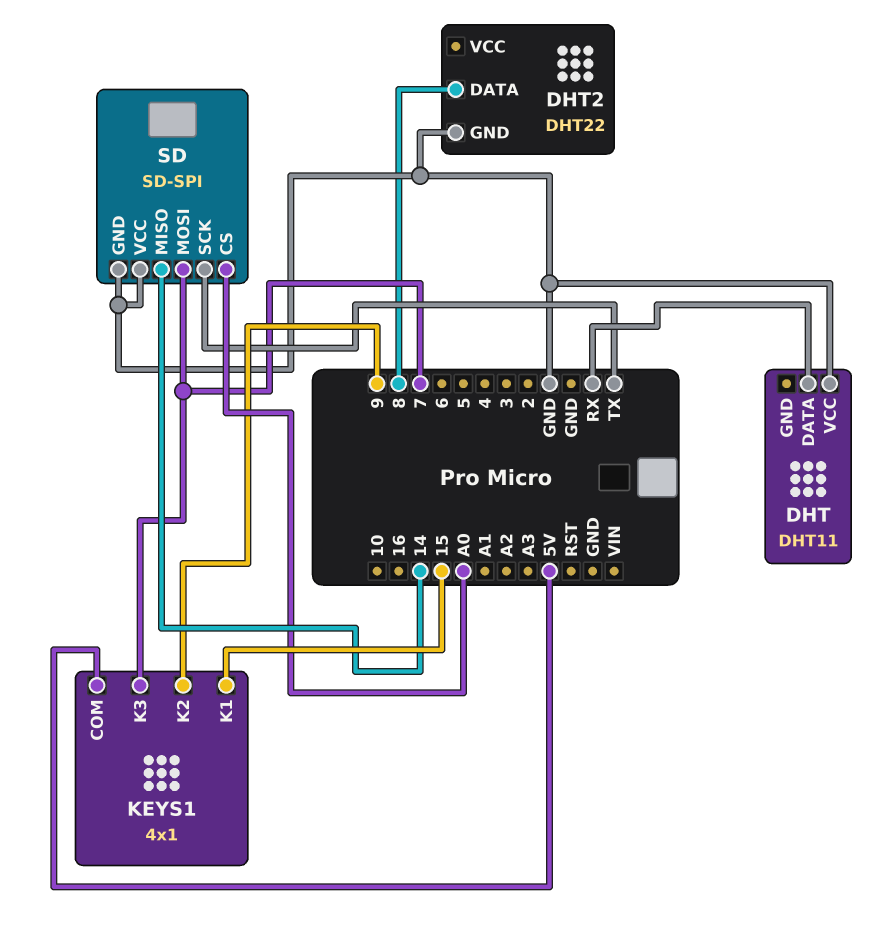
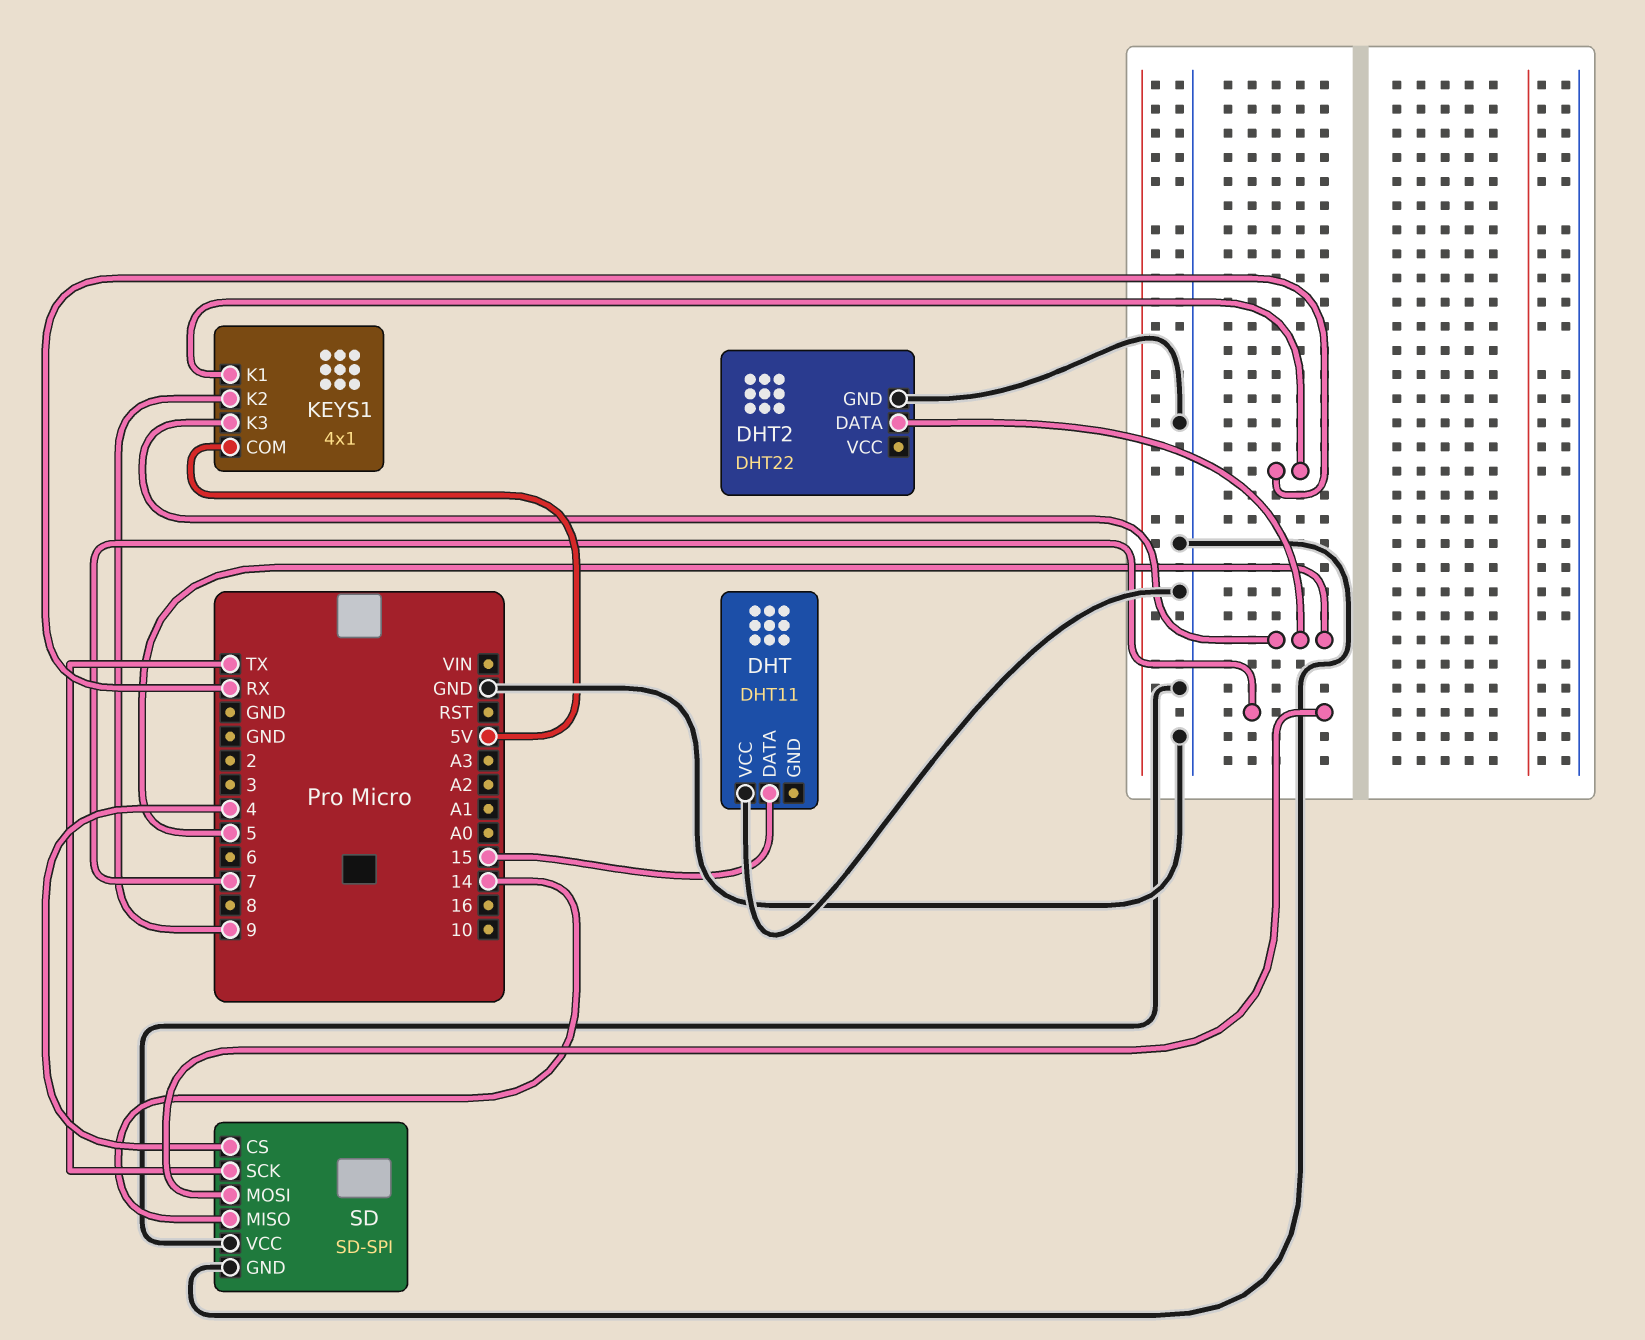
DHT pin DATA: RX -> 15
DHT2 pin DATA: 8 -> 5
KEYS1 pin K1: 15 -> RX
KEYS1 pin K3: 7 -> 5
SD pin CS: A0 -> 4

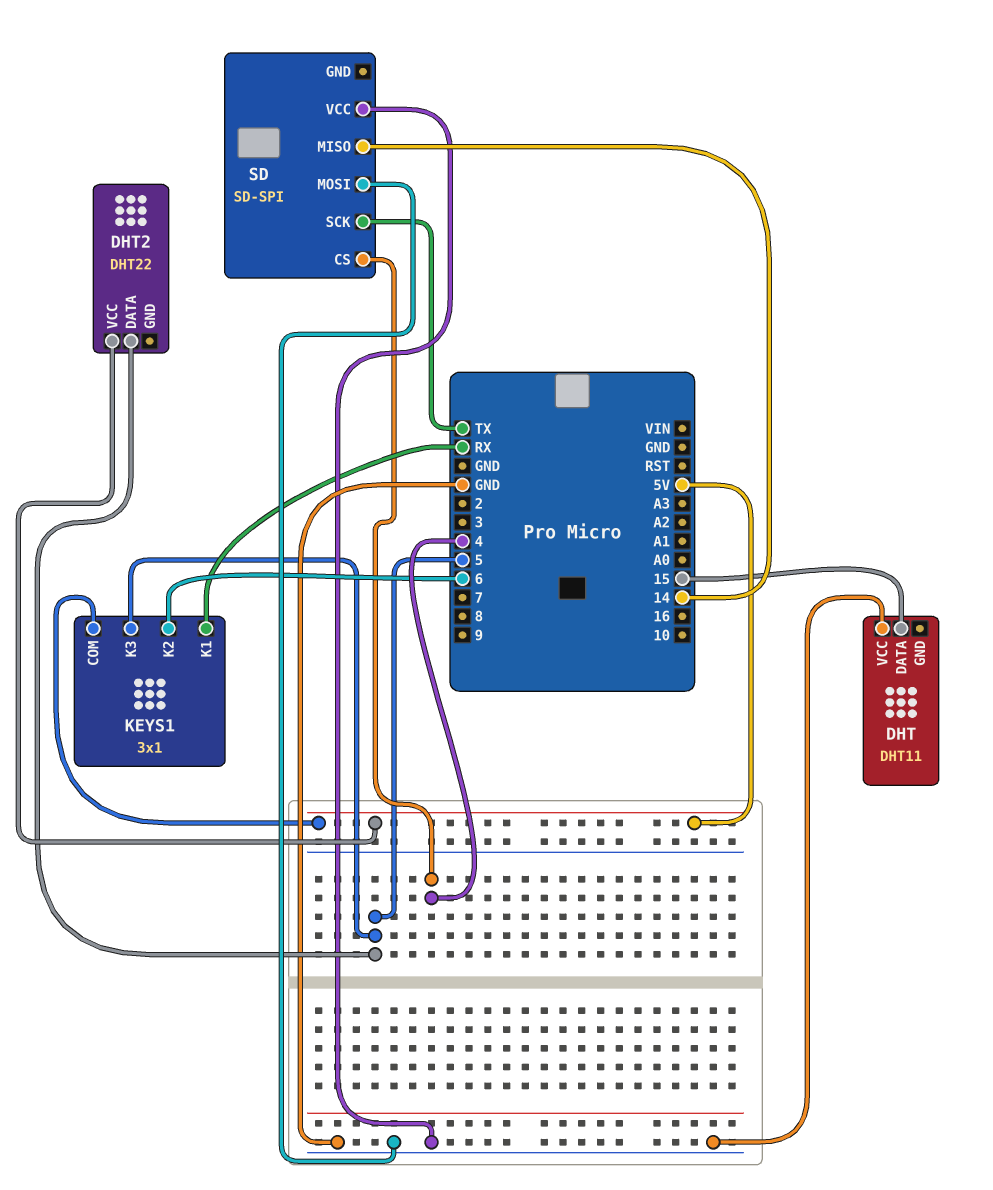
DHT2 pin GND: GND -> none
DHT2 pin VCC: none -> 5V
KEYS1: 4x1 -> 3x1
KEYS1 pin K2: 9 -> 6
SD pin GND: GND -> none
SD pin MOSI: 7 -> GND

